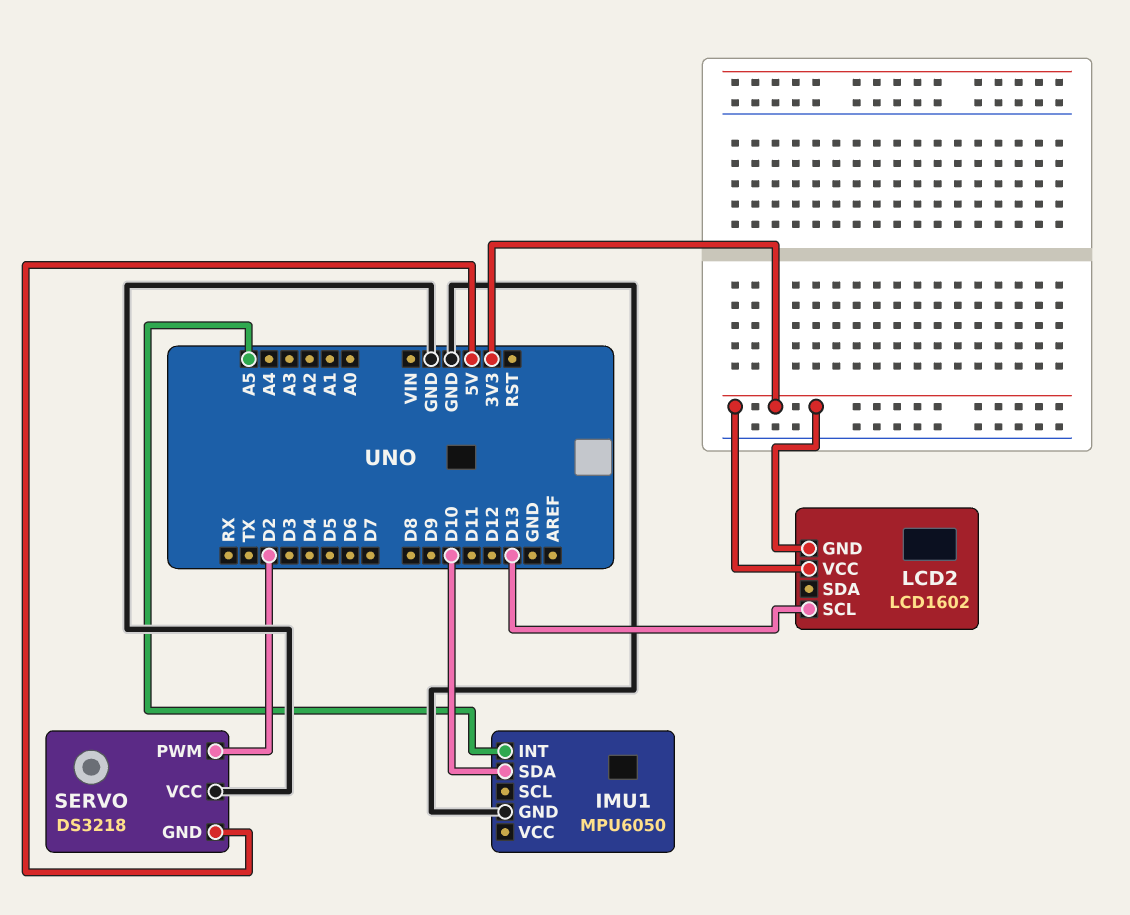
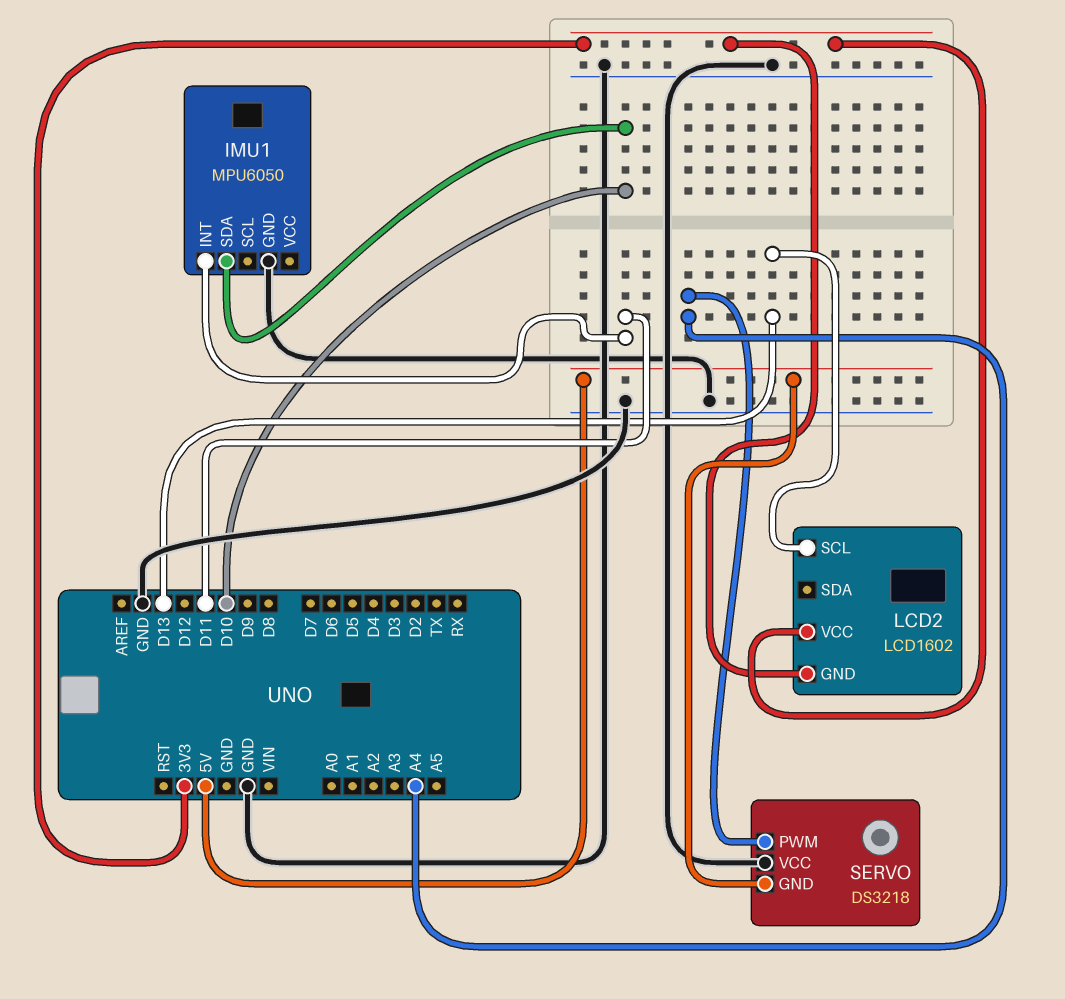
IMU1 pin INT: A5 -> D11
SERVO pin PWM: D2 -> A4

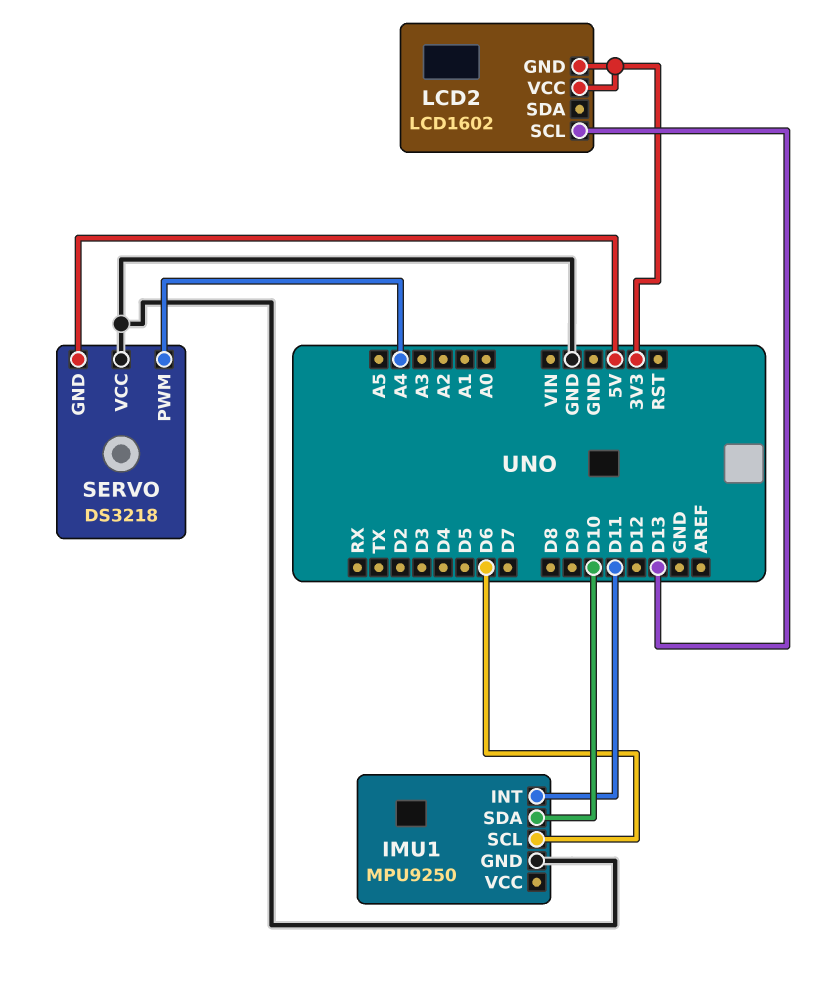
IMU1: MPU6050 -> MPU9250
IMU1 pin SCL: none -> D6

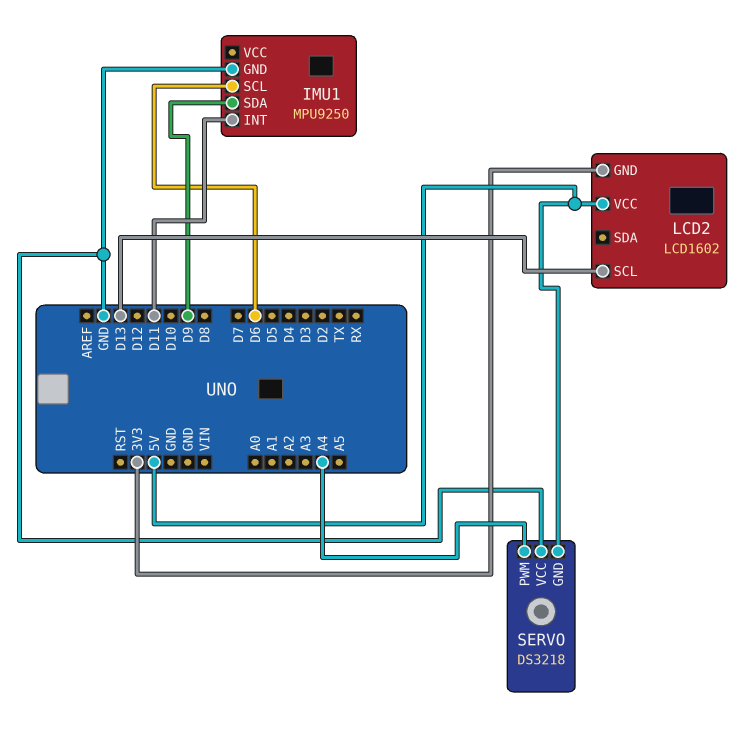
IMU1 pin SDA: D10 -> D9
LCD2 pin VCC: 3V3 -> 5V

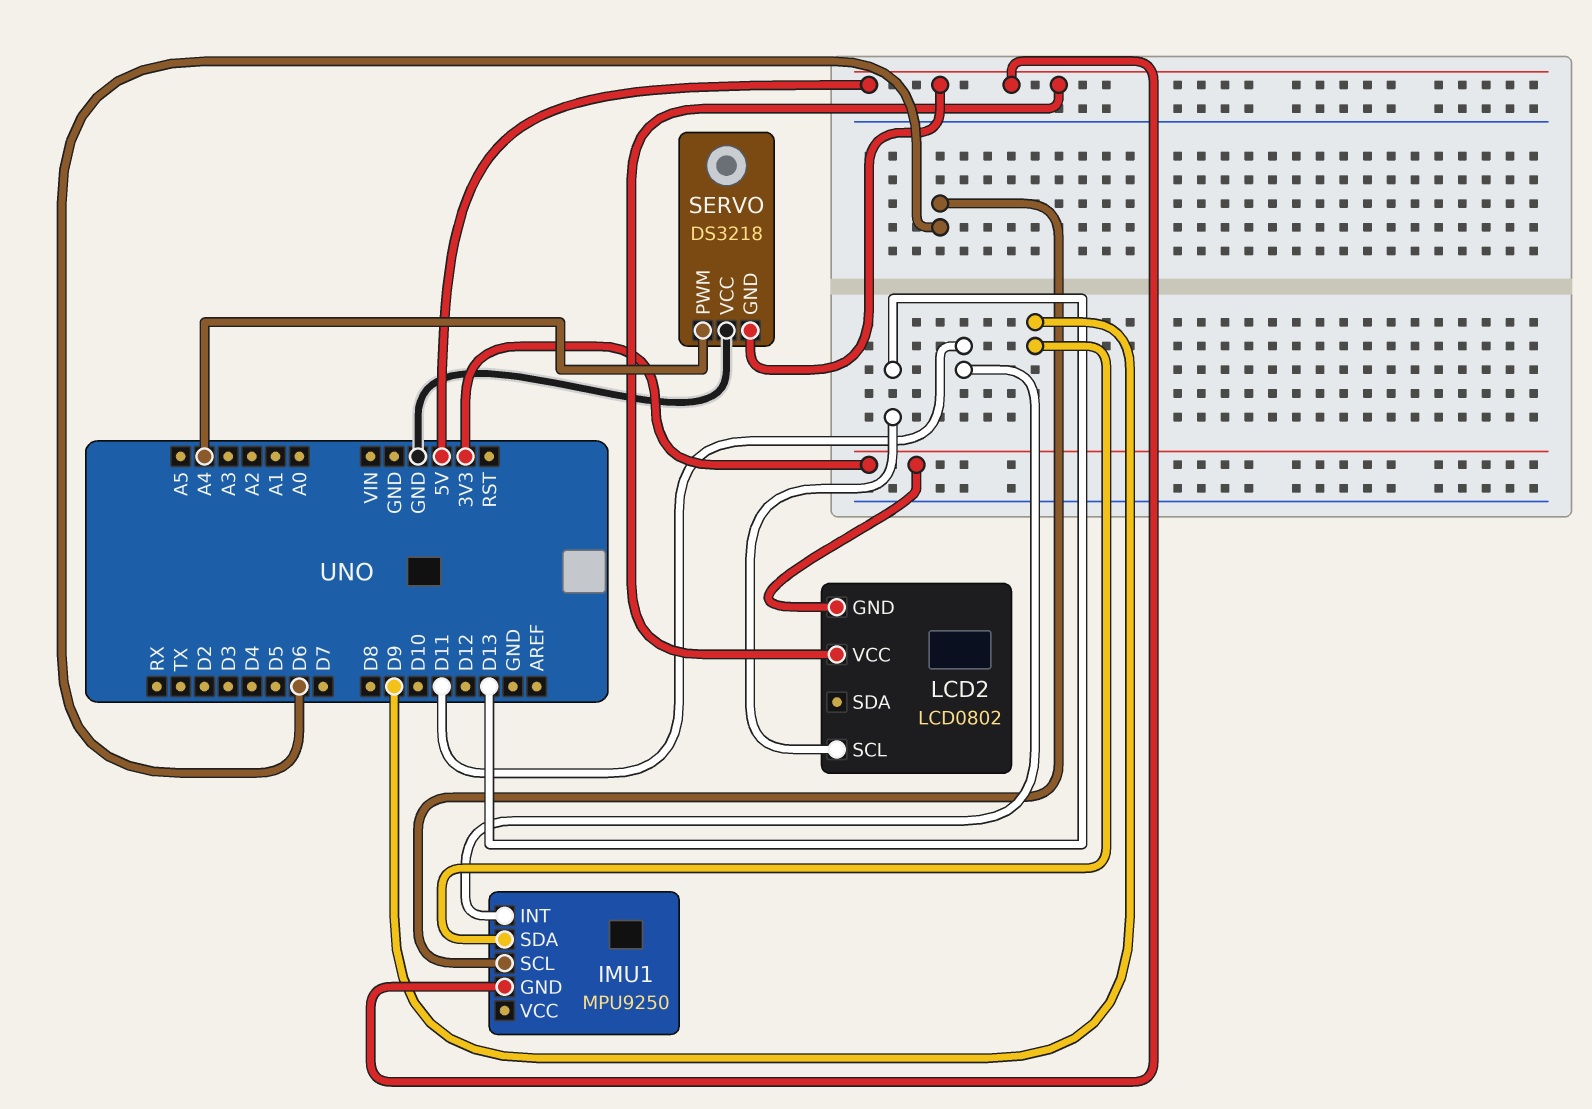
IMU1 pin GND: GND -> 5V
LCD2: LCD1602 -> LCD0802

